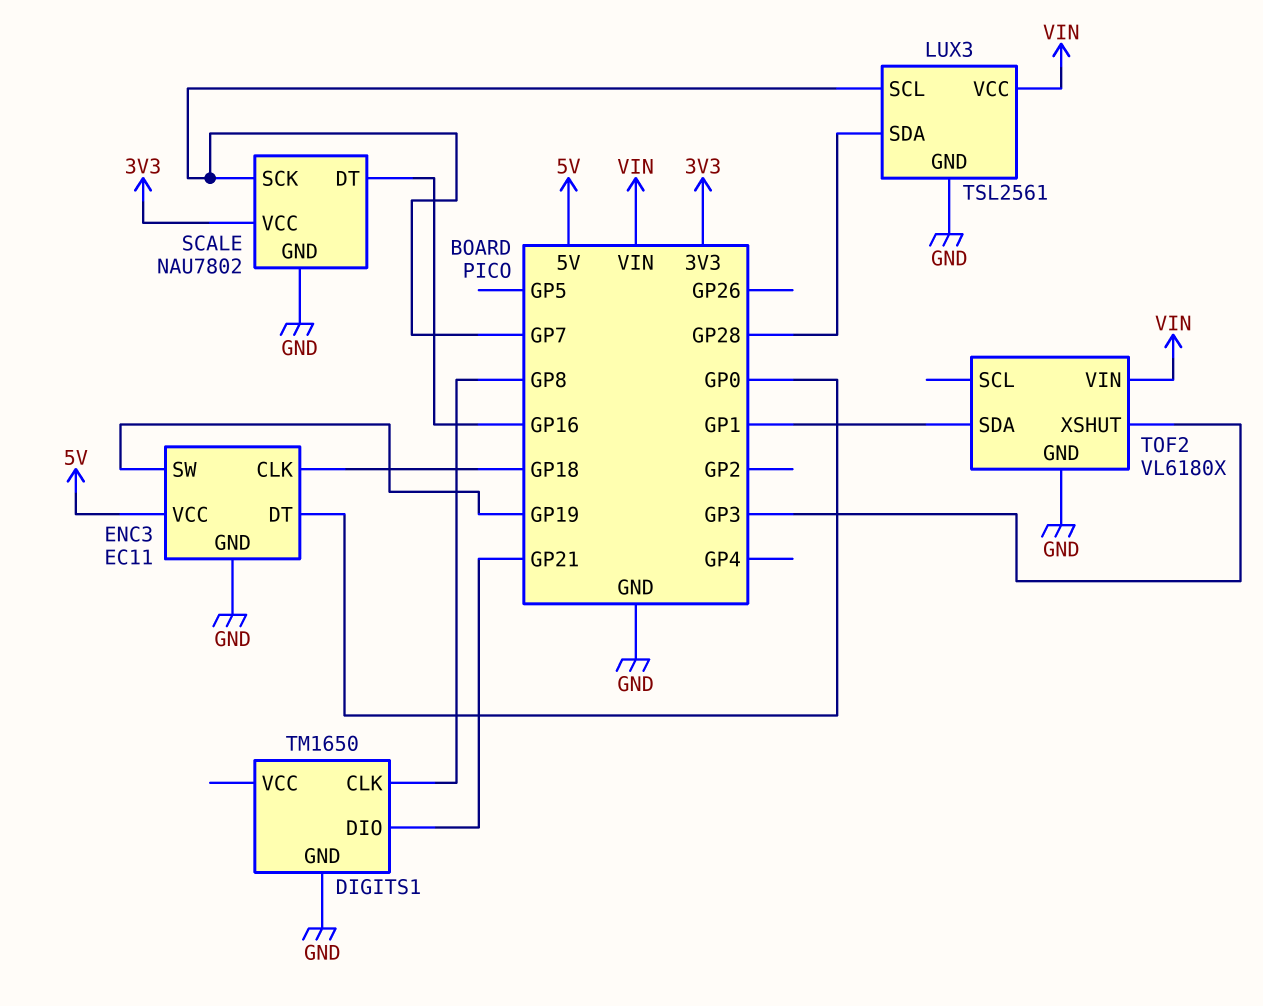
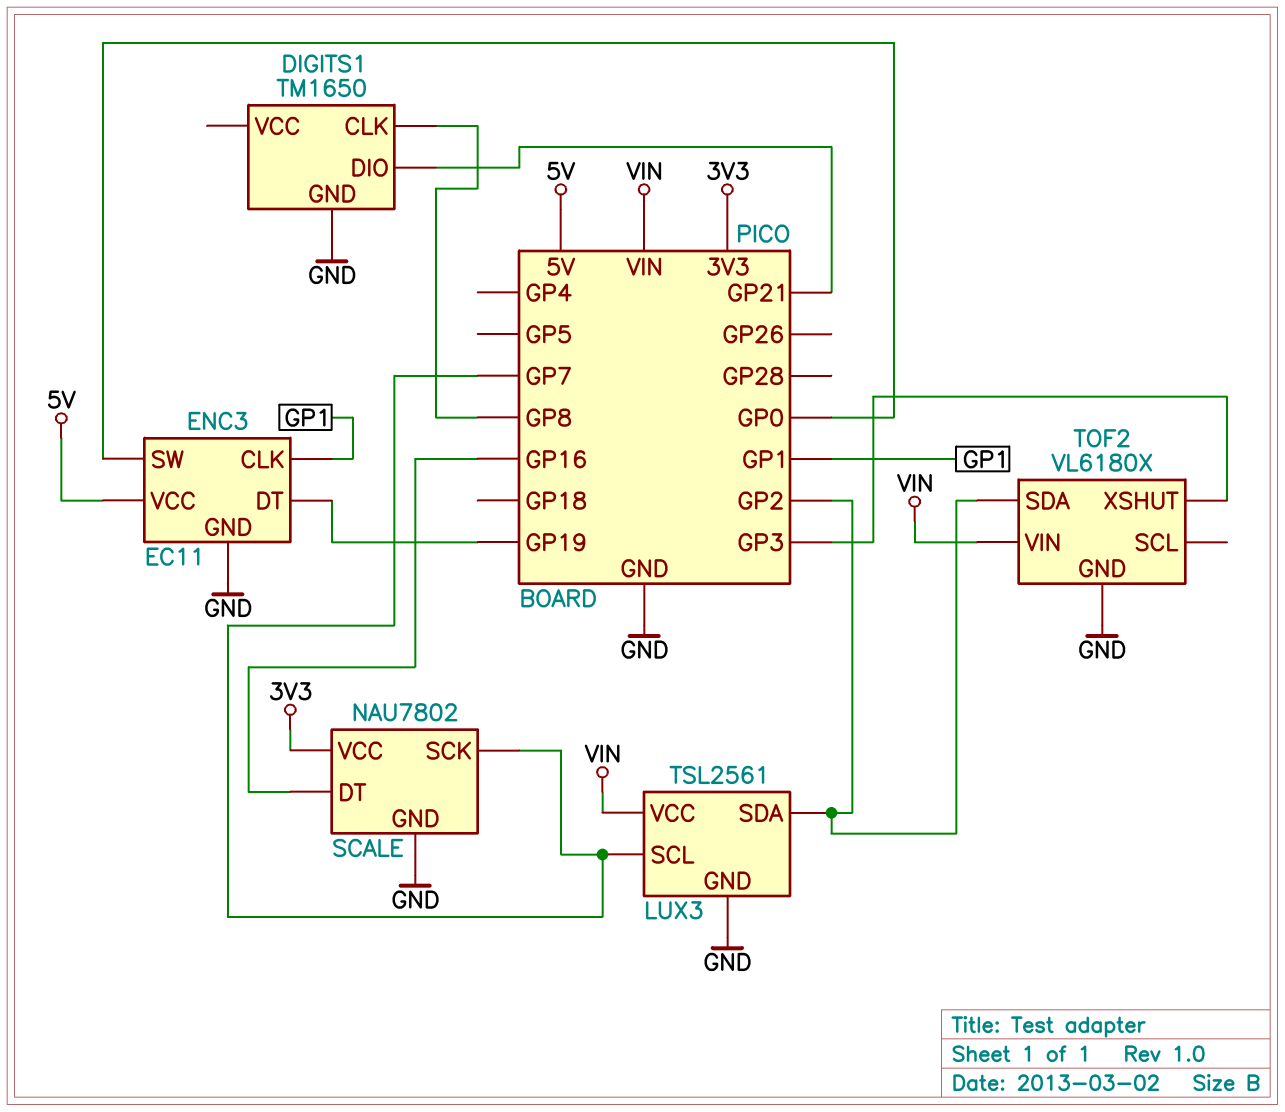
ENC3 pin CLK: GP18 -> GP1
ENC3 pin DT: GP0 -> GP19
ENC3 pin SW: GP19 -> GP0
LUX3 pin SDA: GP28 -> GP2
TOF2 pin SDA: GP1 -> GP2

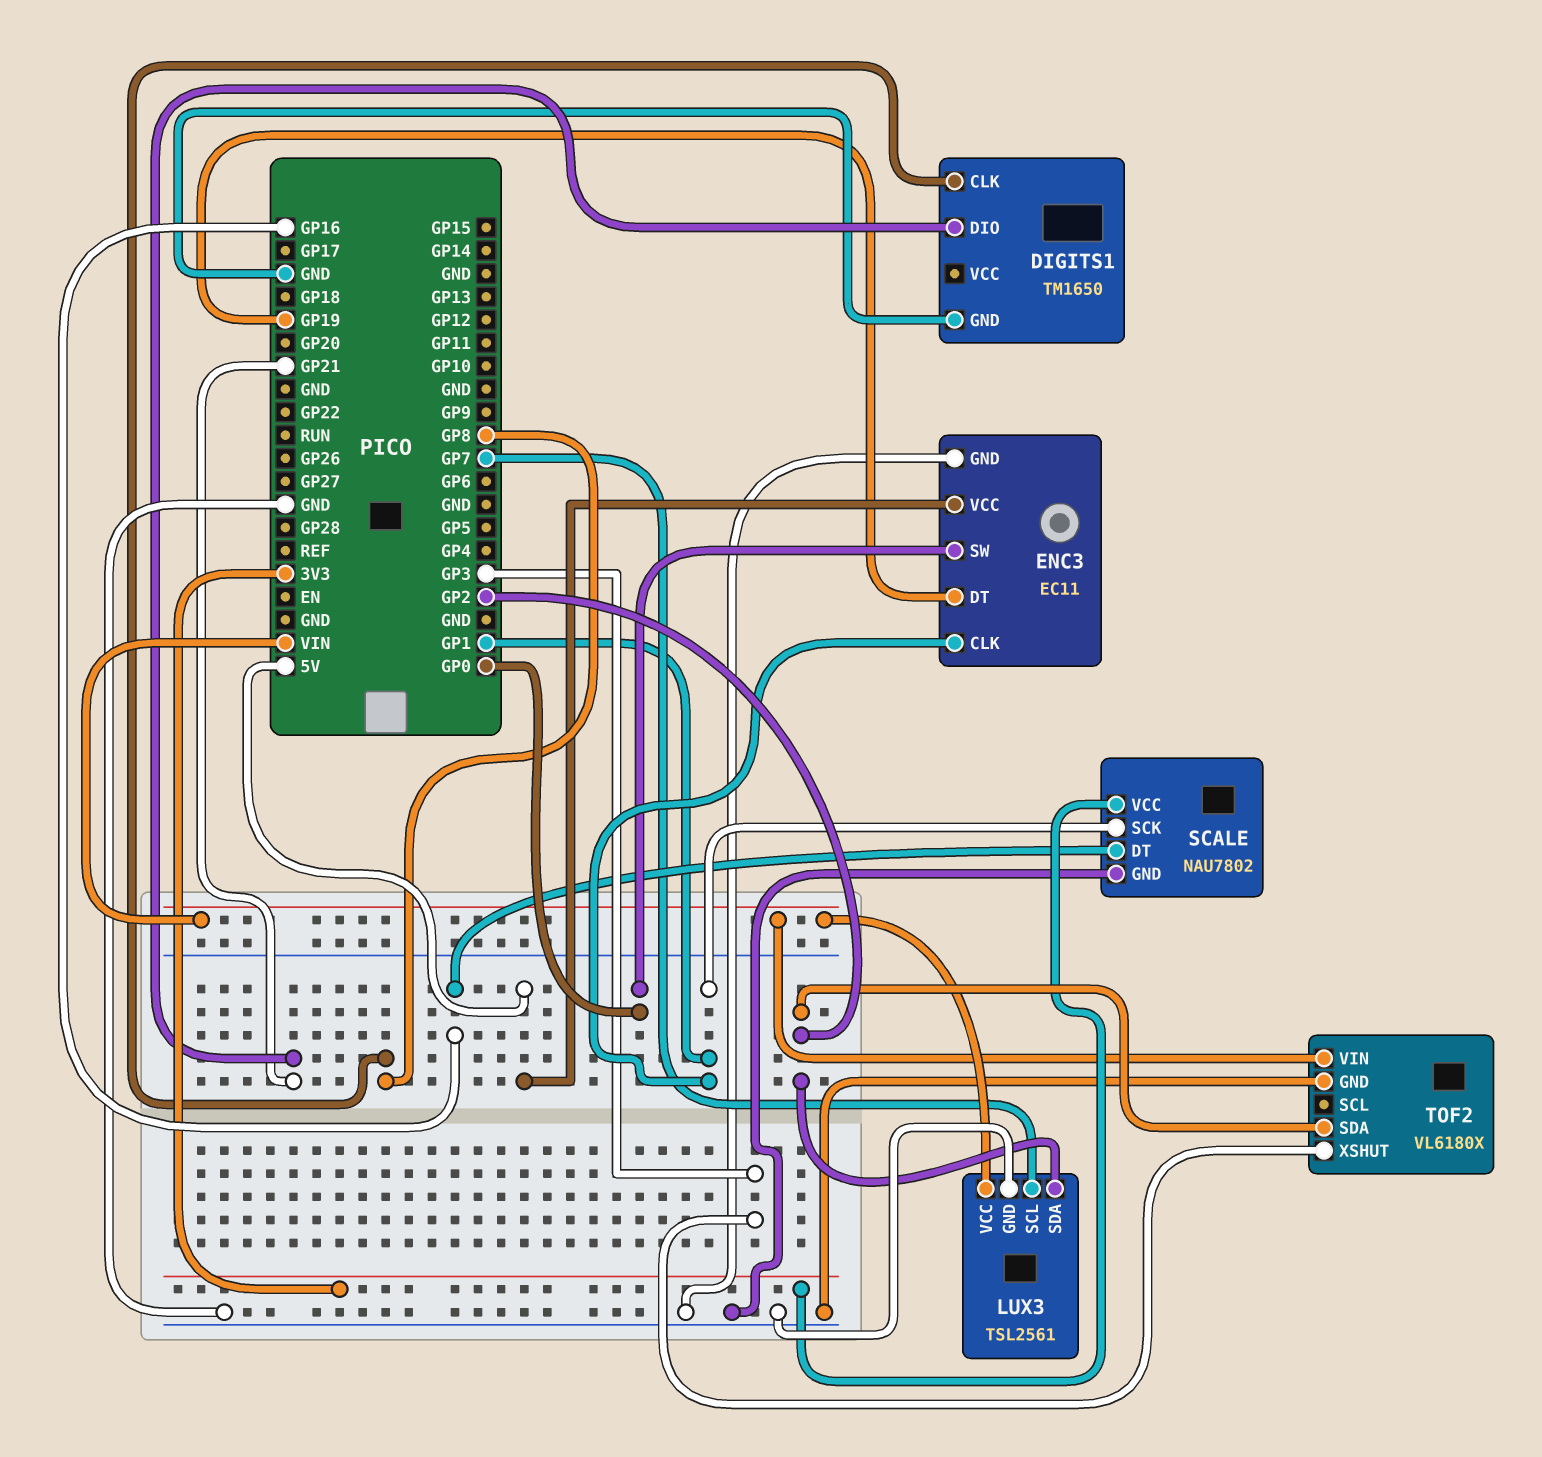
SCALE pin SCK: GP7 -> GP1

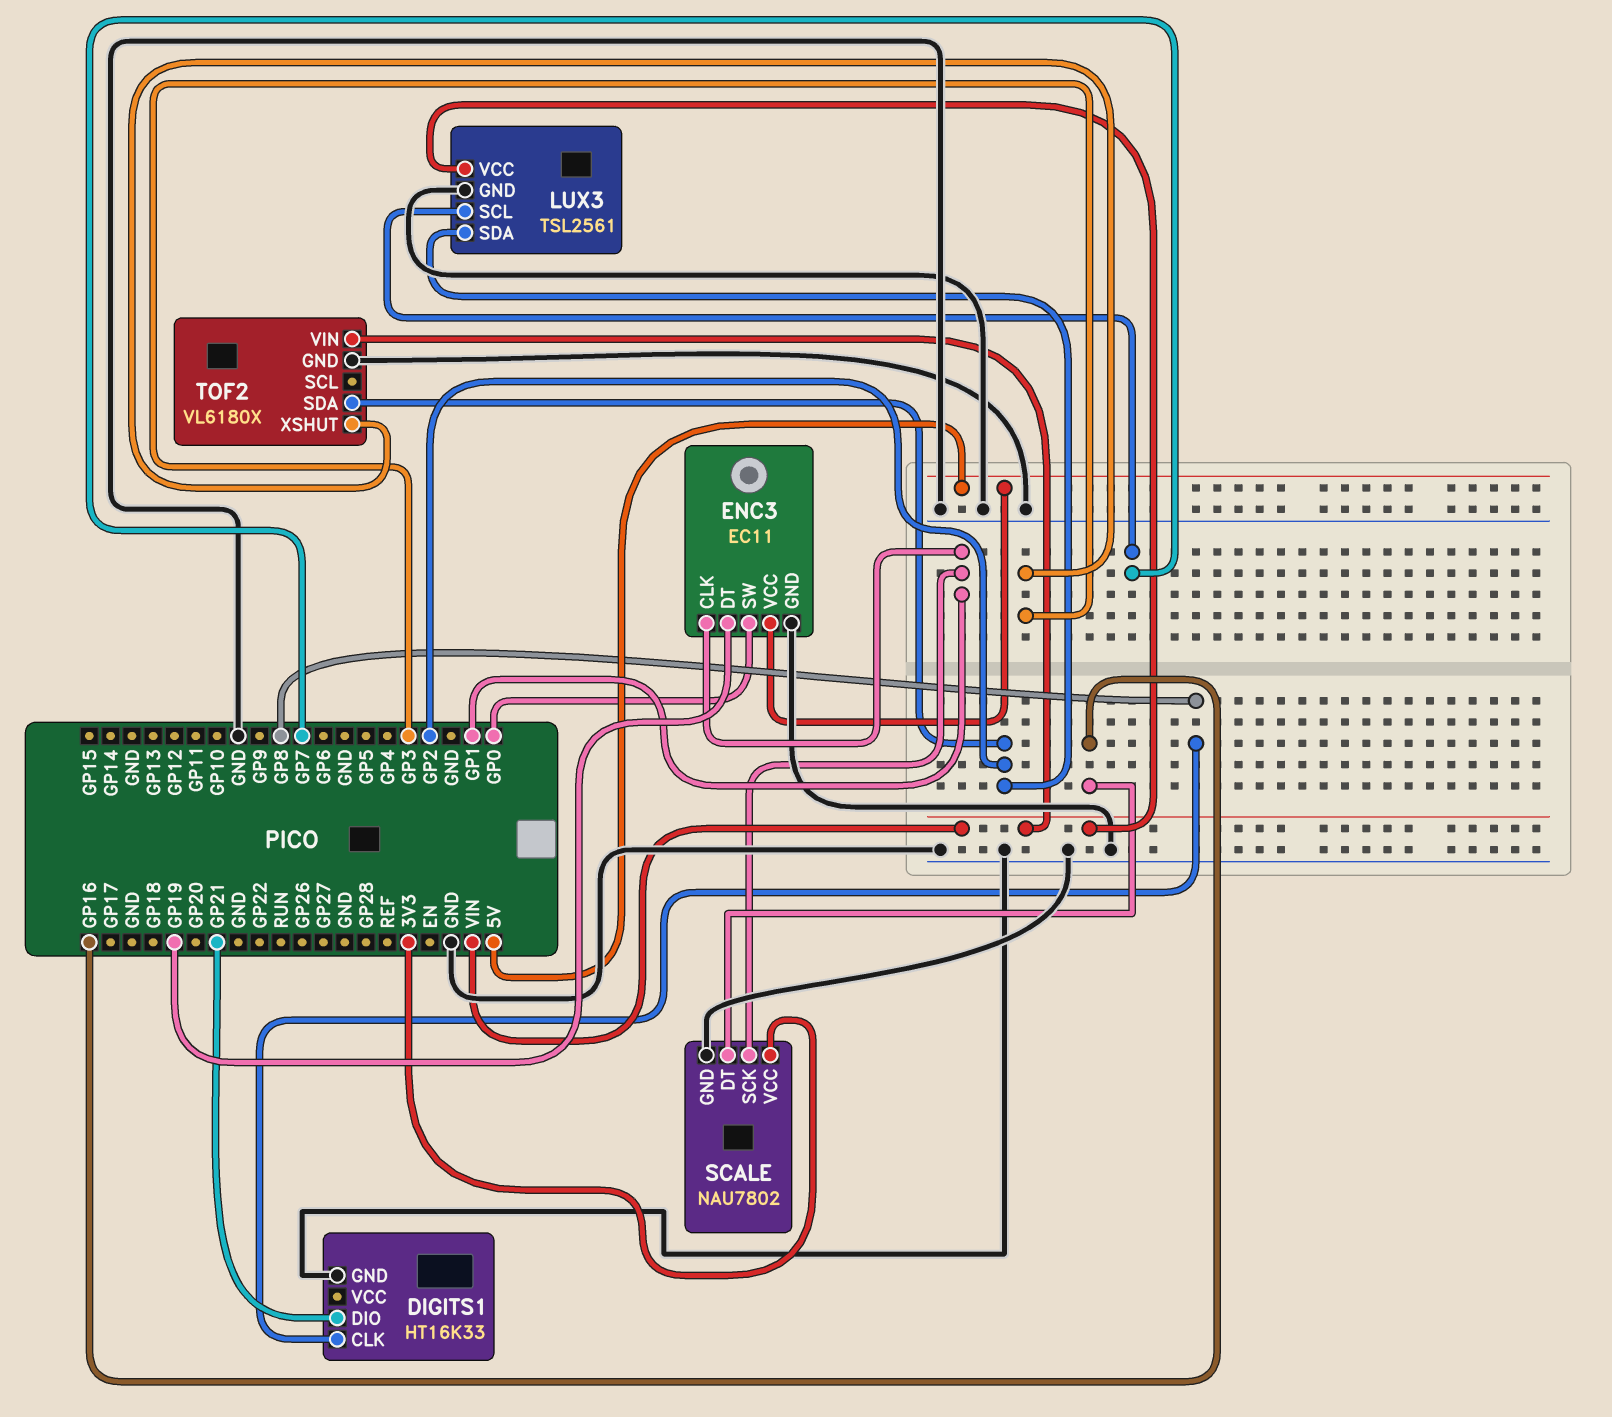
DIGITS1: TM1650 -> HT16K33

